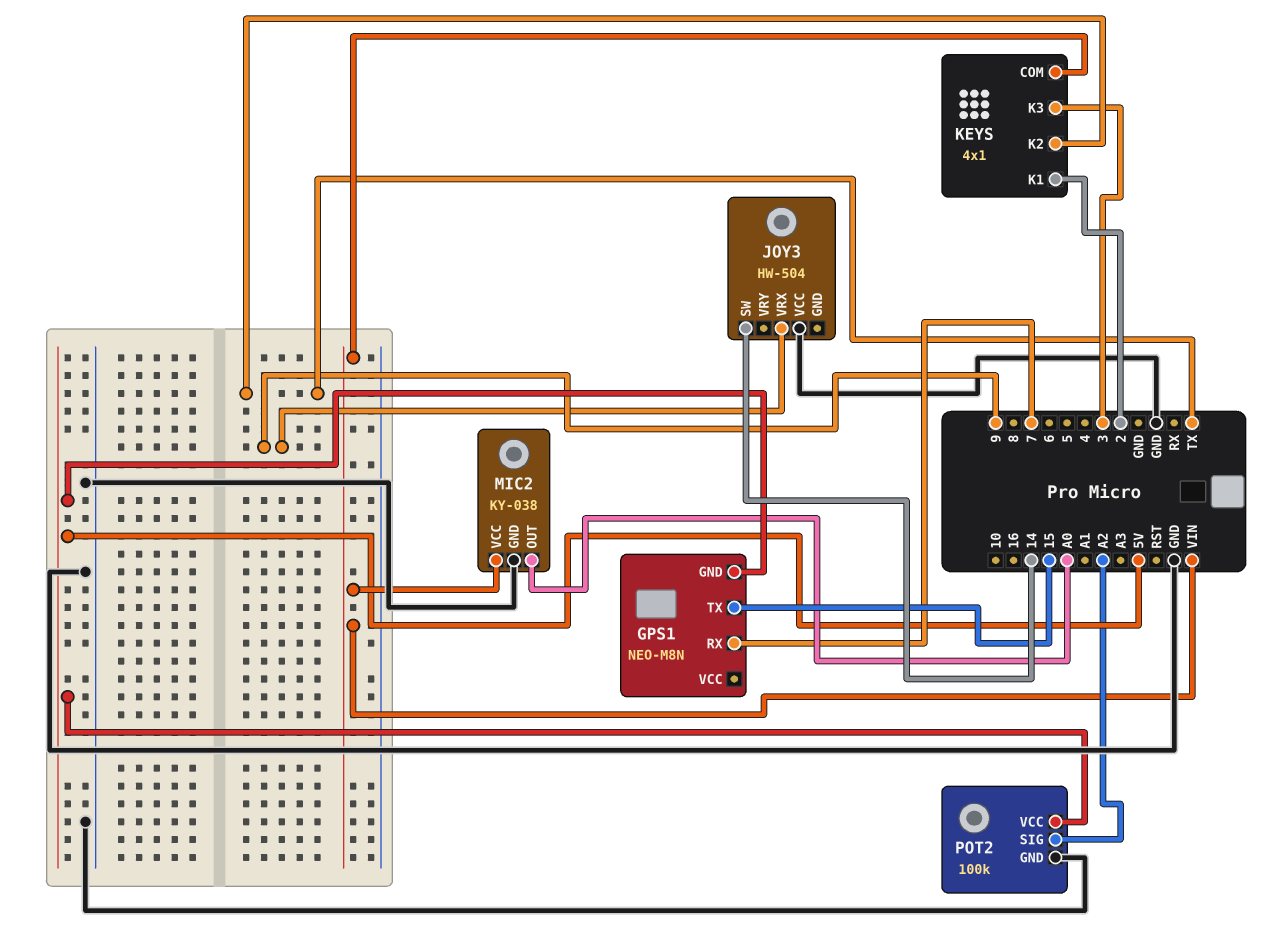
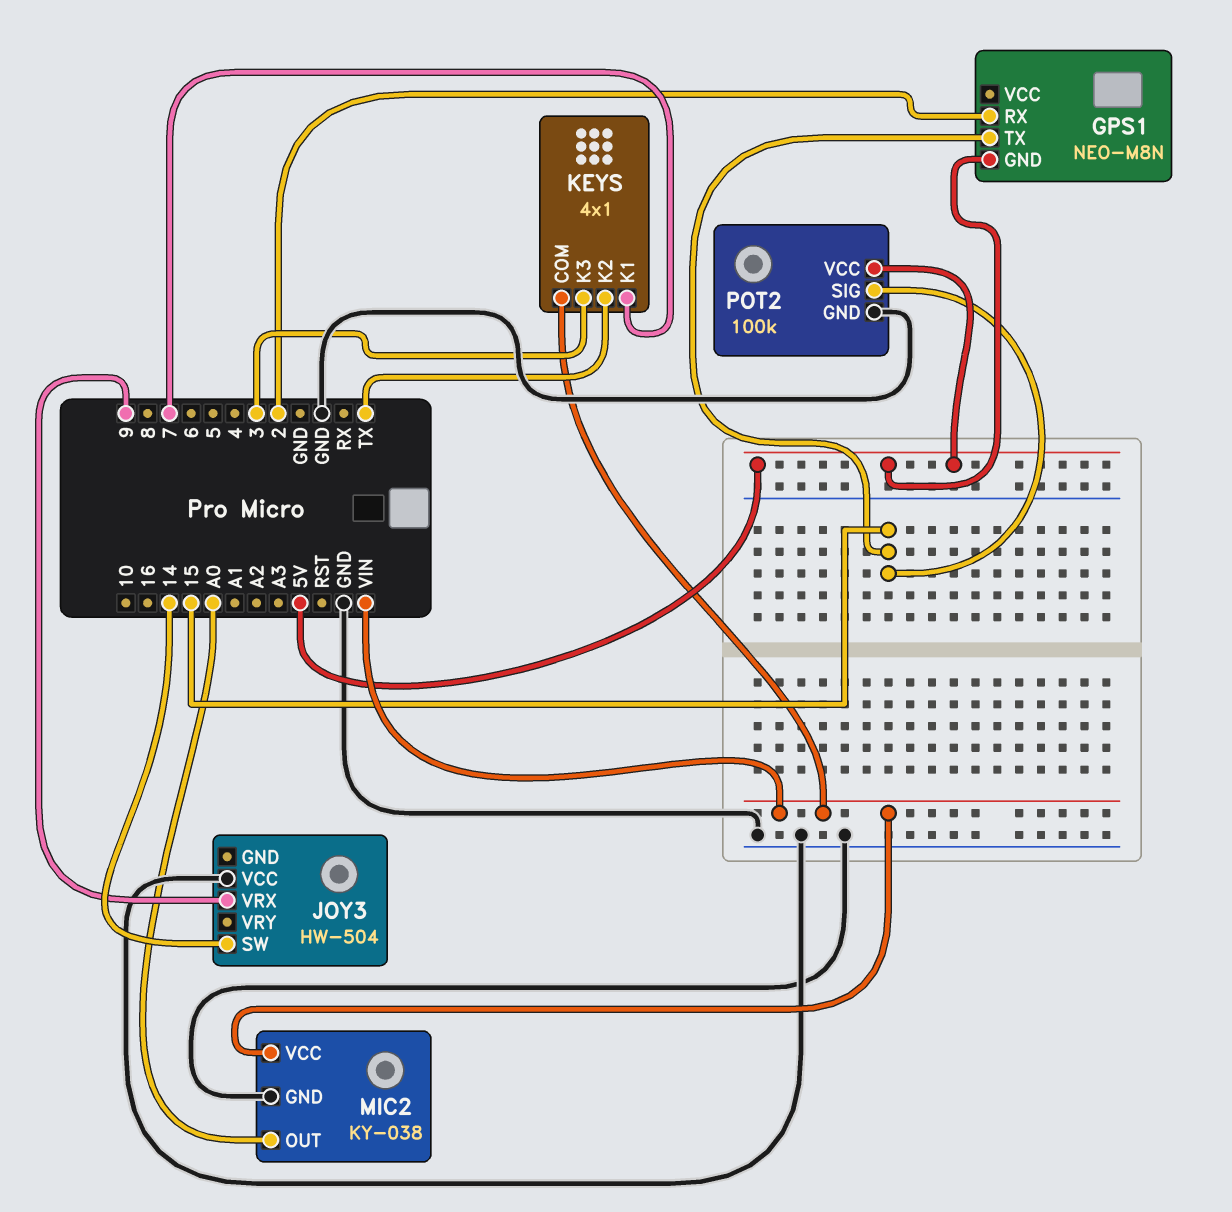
GPS1 pin RX: 7 -> 2
KEYS pin K1: 2 -> 7
POT2 pin SIG: A2 -> 15

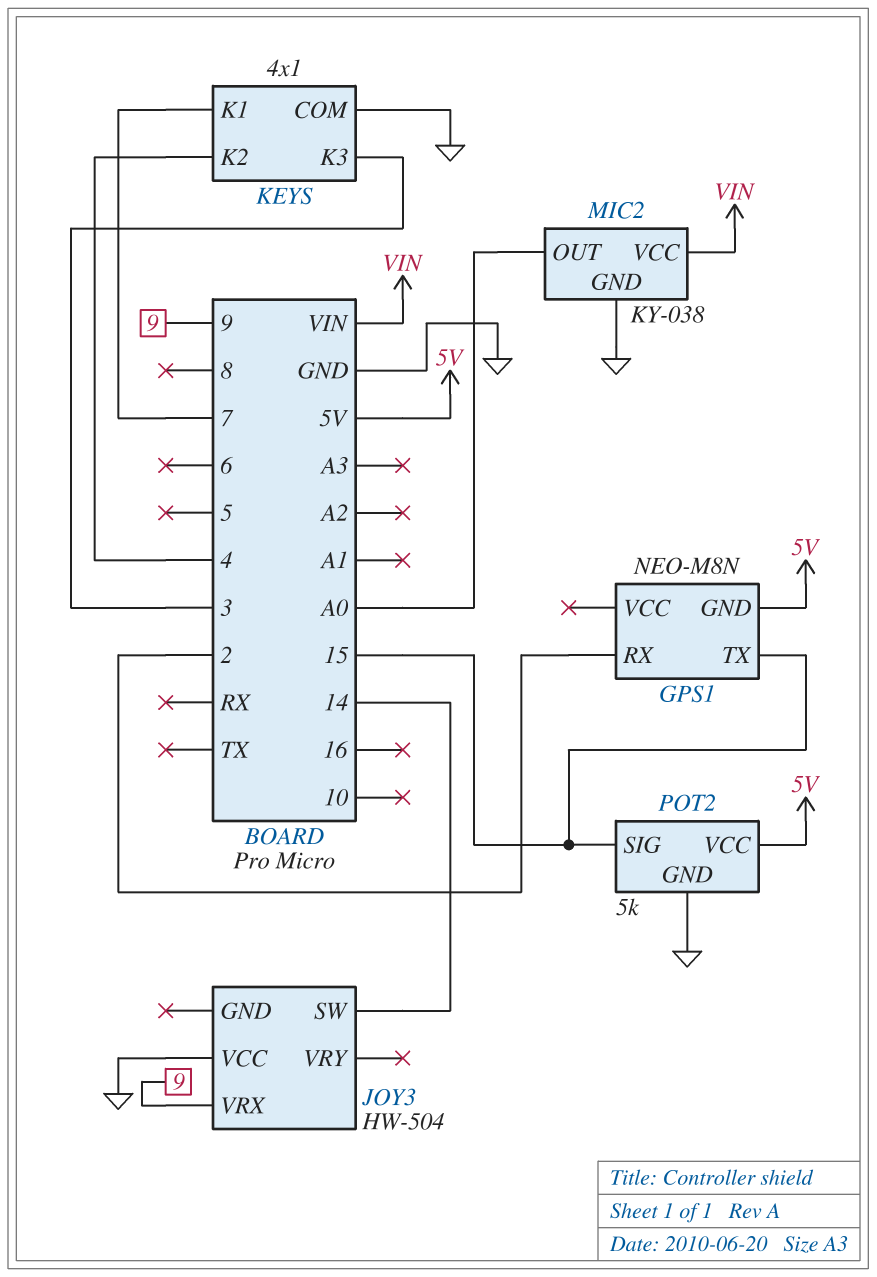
KEYS pin COM: VIN -> GND
KEYS pin K2: TX -> 4
POT2: 100k -> 5k

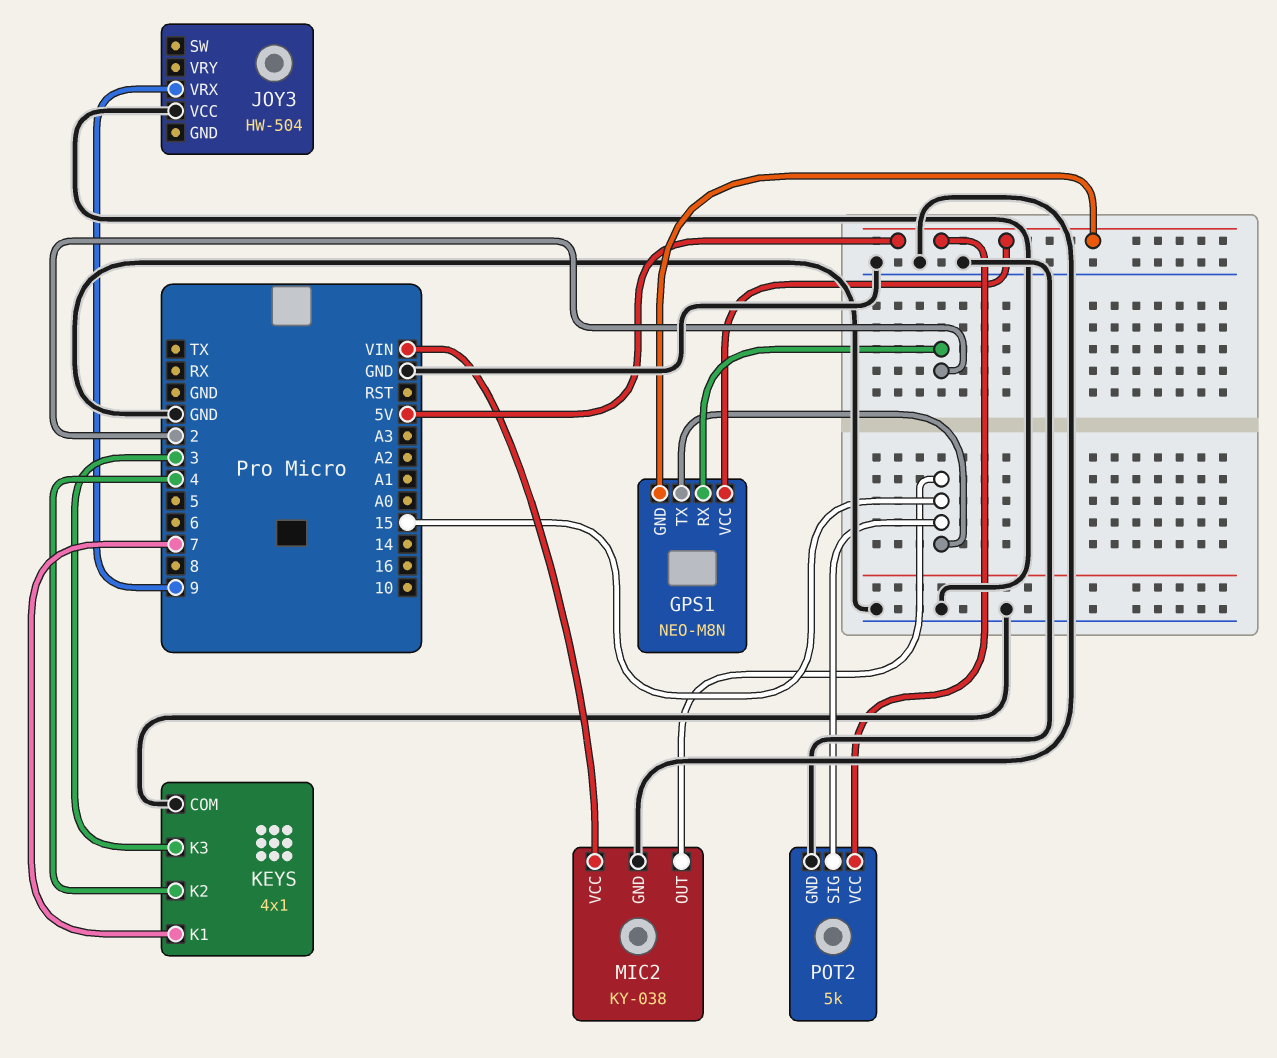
GPS1 pin VCC: none -> 5V
JOY3 pin SW: 14 -> none
MIC2 pin OUT: A0 -> 15

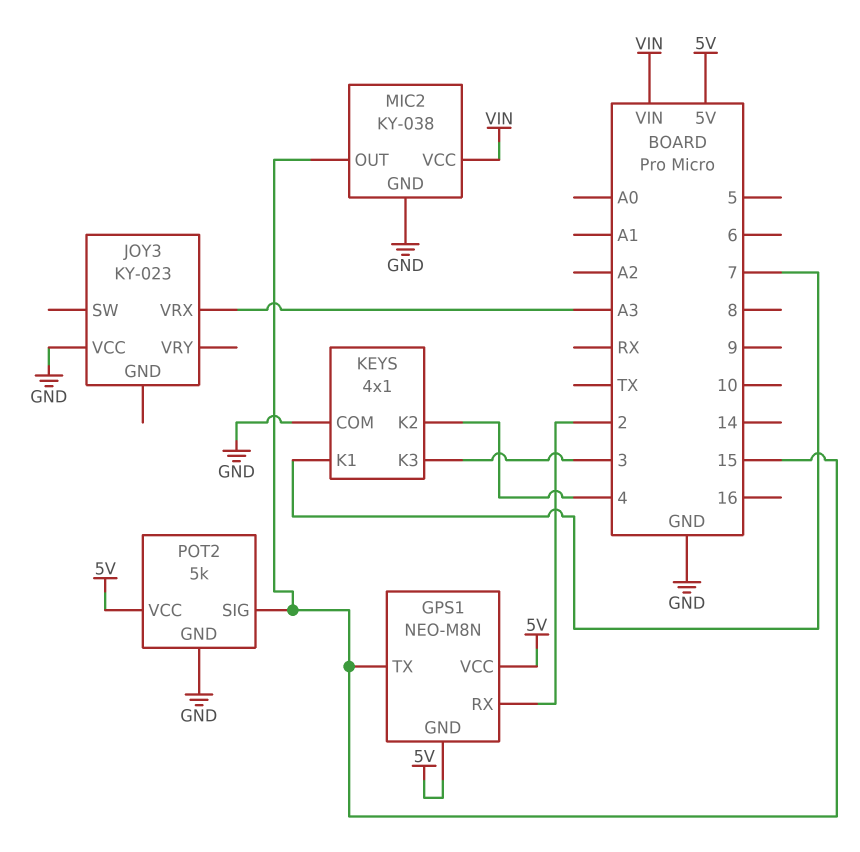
JOY3: HW-504 -> KY-023
JOY3 pin VRX: 9 -> A3

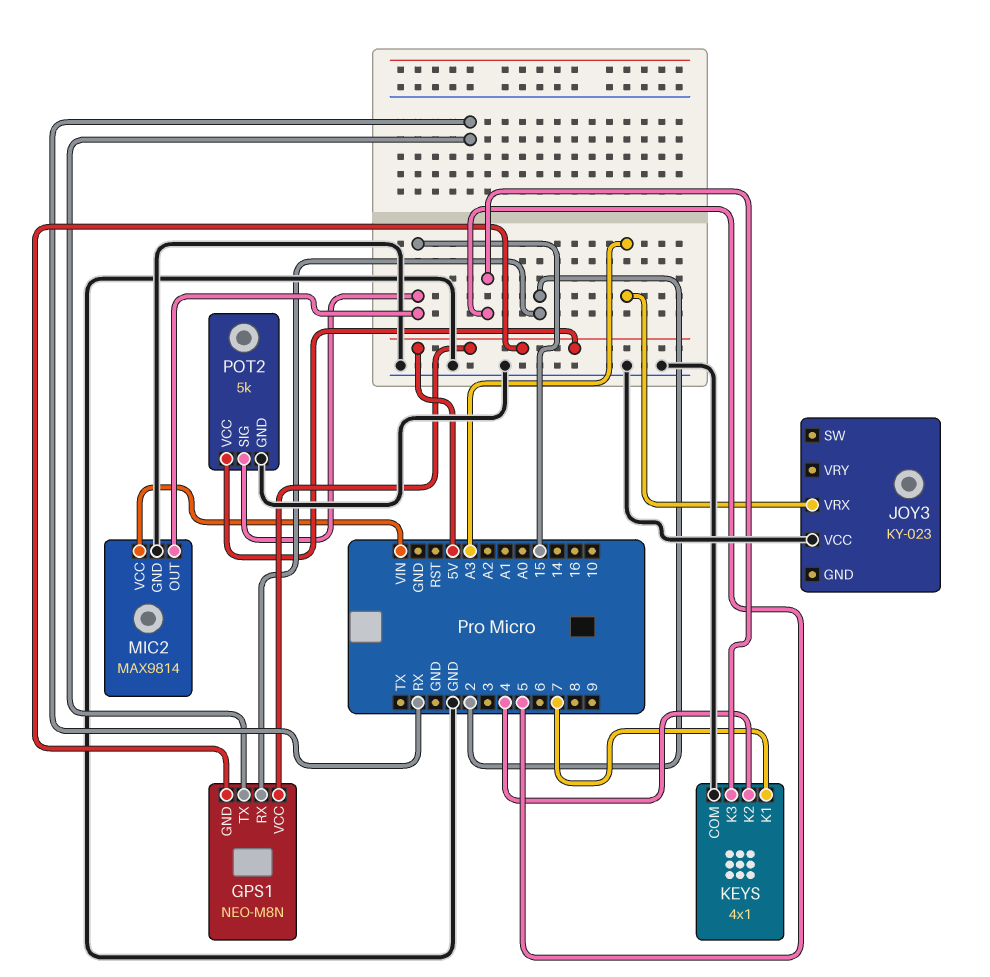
GPS1 pin TX: 15 -> RX
KEYS pin K3: 3 -> 5
MIC2: KY-038 -> MAX9814

